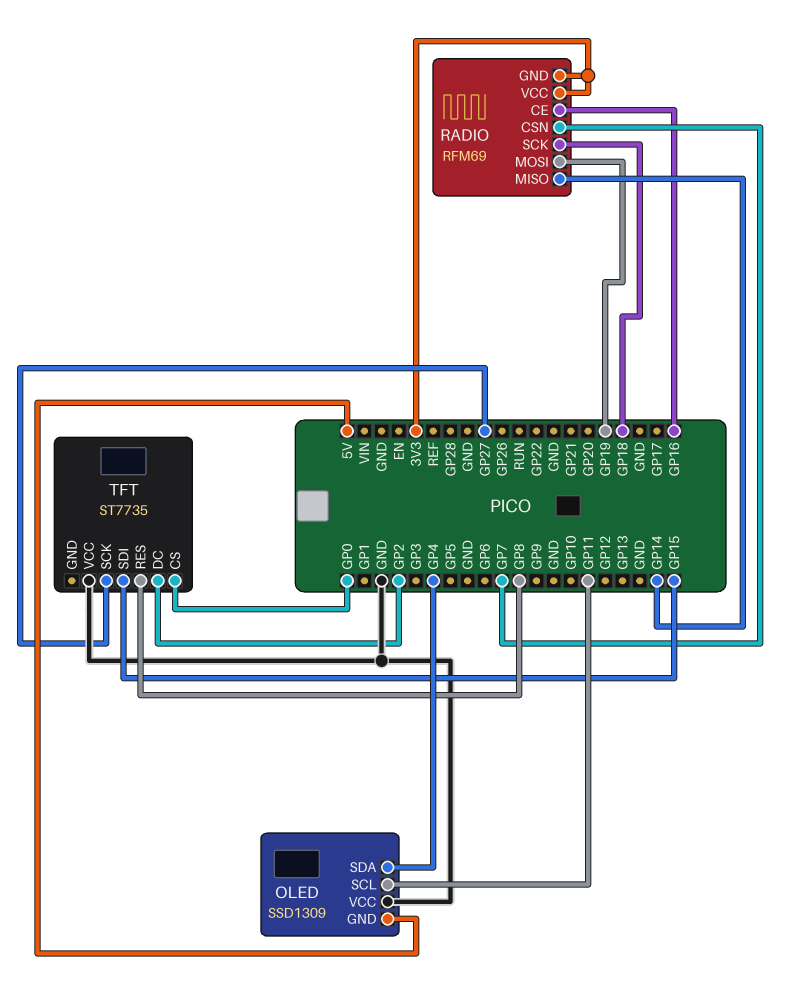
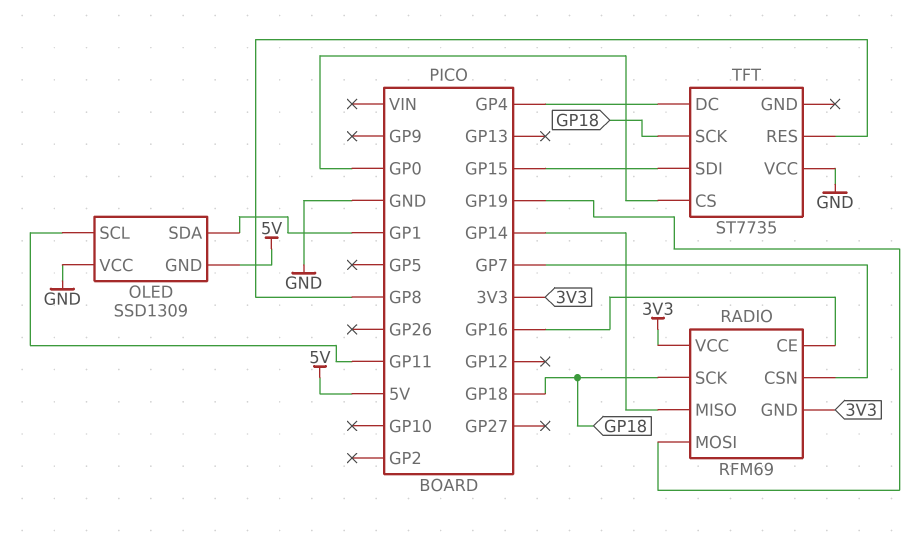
OLED pin SDA: GP4 -> GP1
TFT pin DC: GP2 -> GP4
TFT pin SCK: GP27 -> GP18

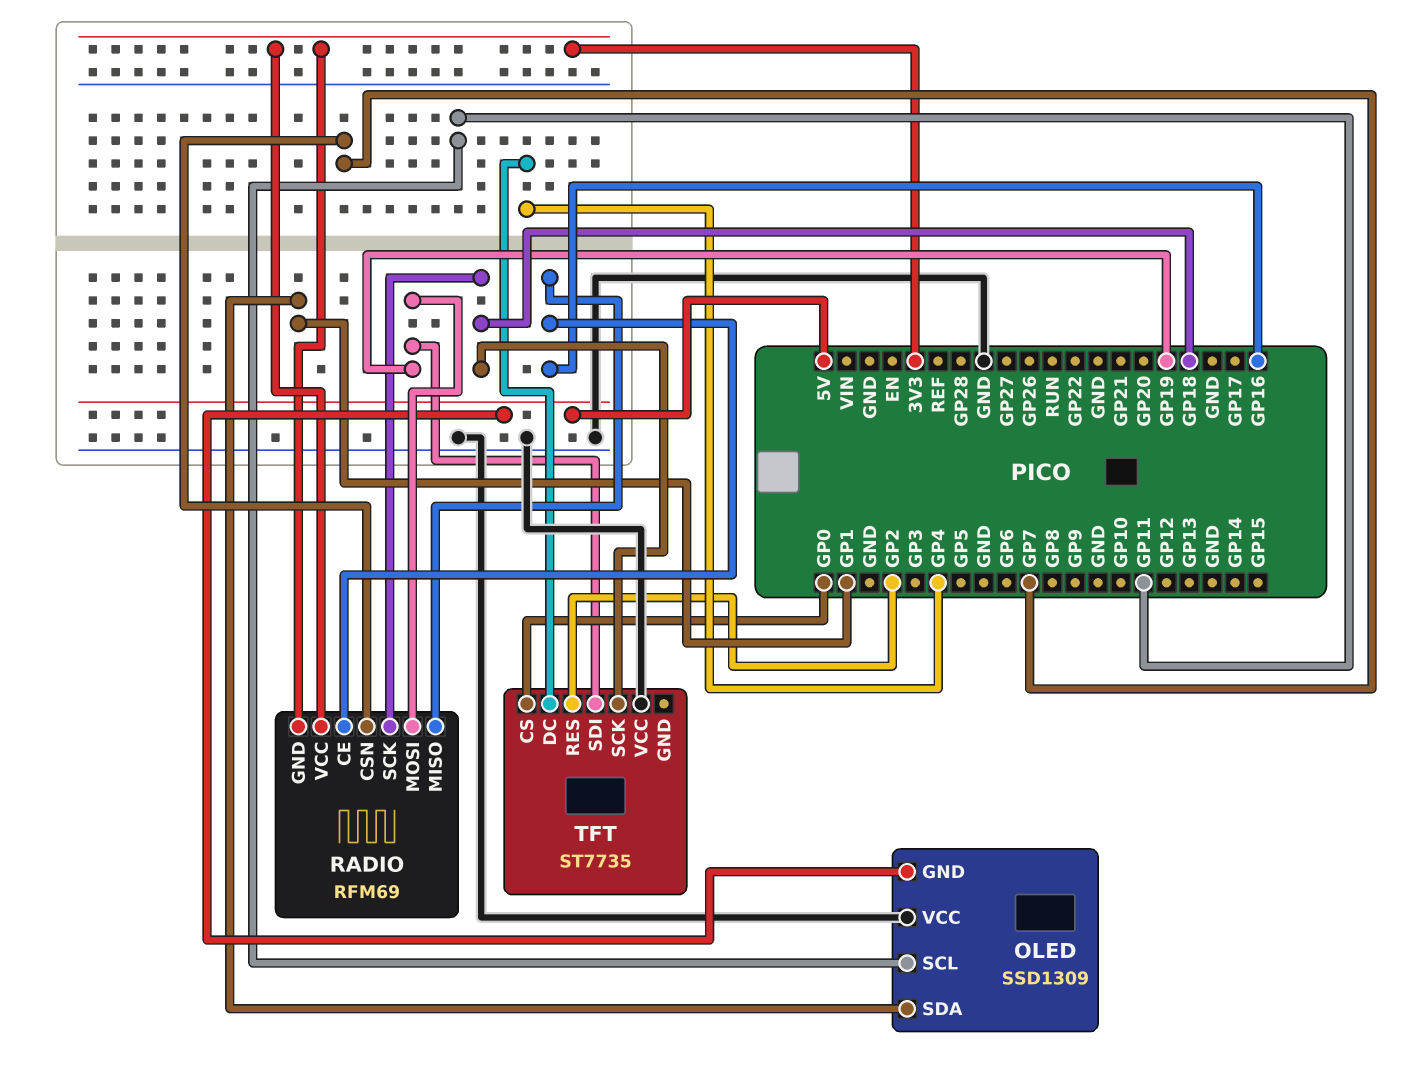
RADIO pin MISO: GP14 -> GP16
TFT pin RES: GP8 -> GP2
TFT pin SDI: GP15 -> GP19

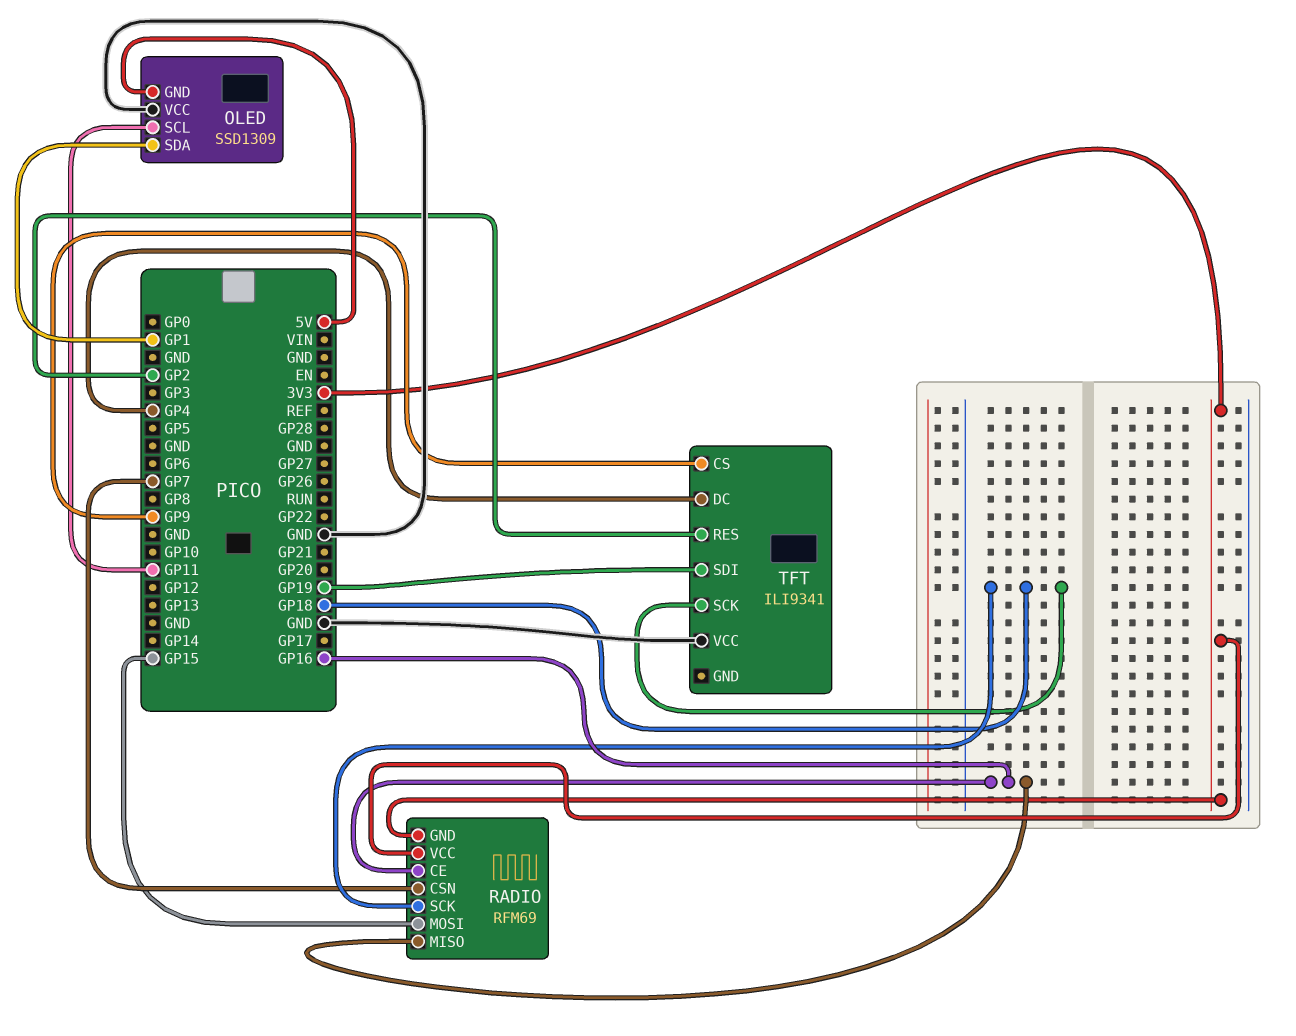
RADIO pin MOSI: GP19 -> GP15
TFT: ST7735 -> ILI9341
TFT pin CS: GP0 -> GP9

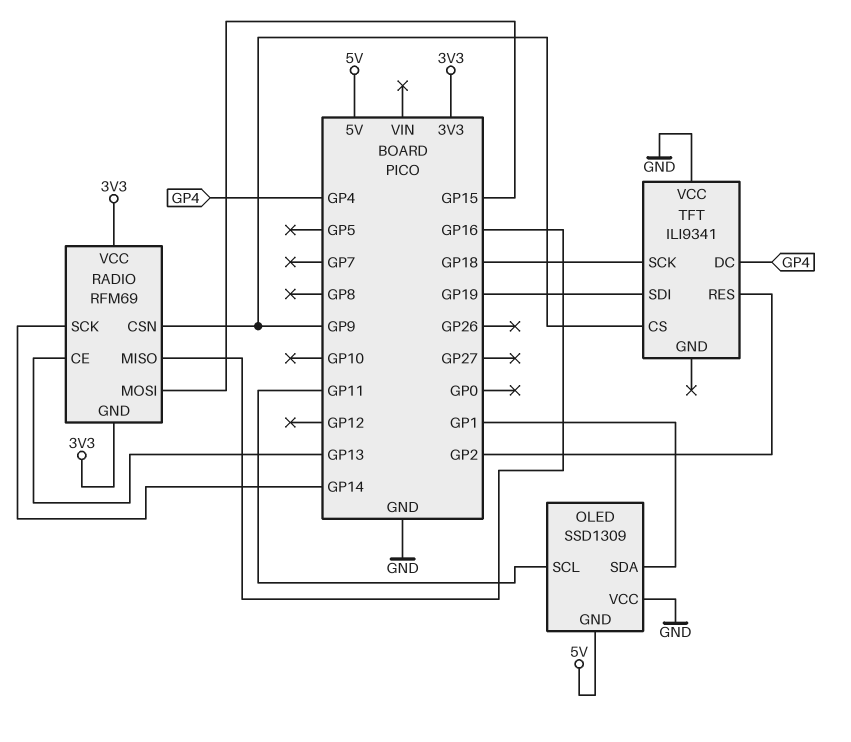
RADIO pin CE: GP16 -> GP13
RADIO pin CSN: GP7 -> GP9
RADIO pin SCK: GP18 -> GP14

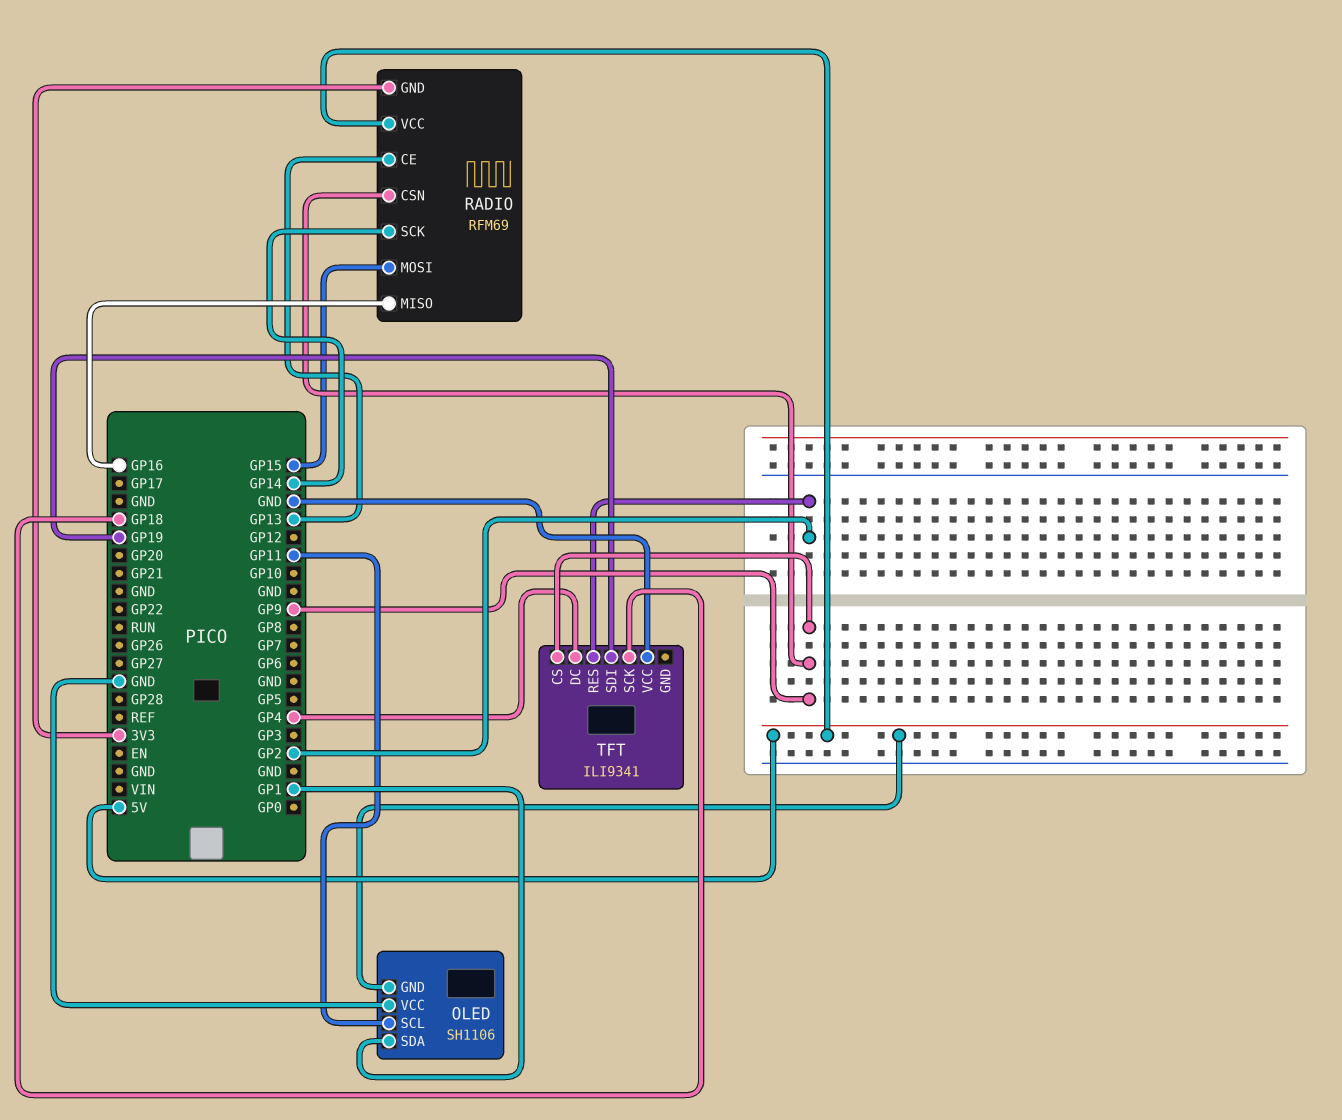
OLED: SSD1309 -> SH1106
RADIO pin VCC: 3V3 -> 5V

